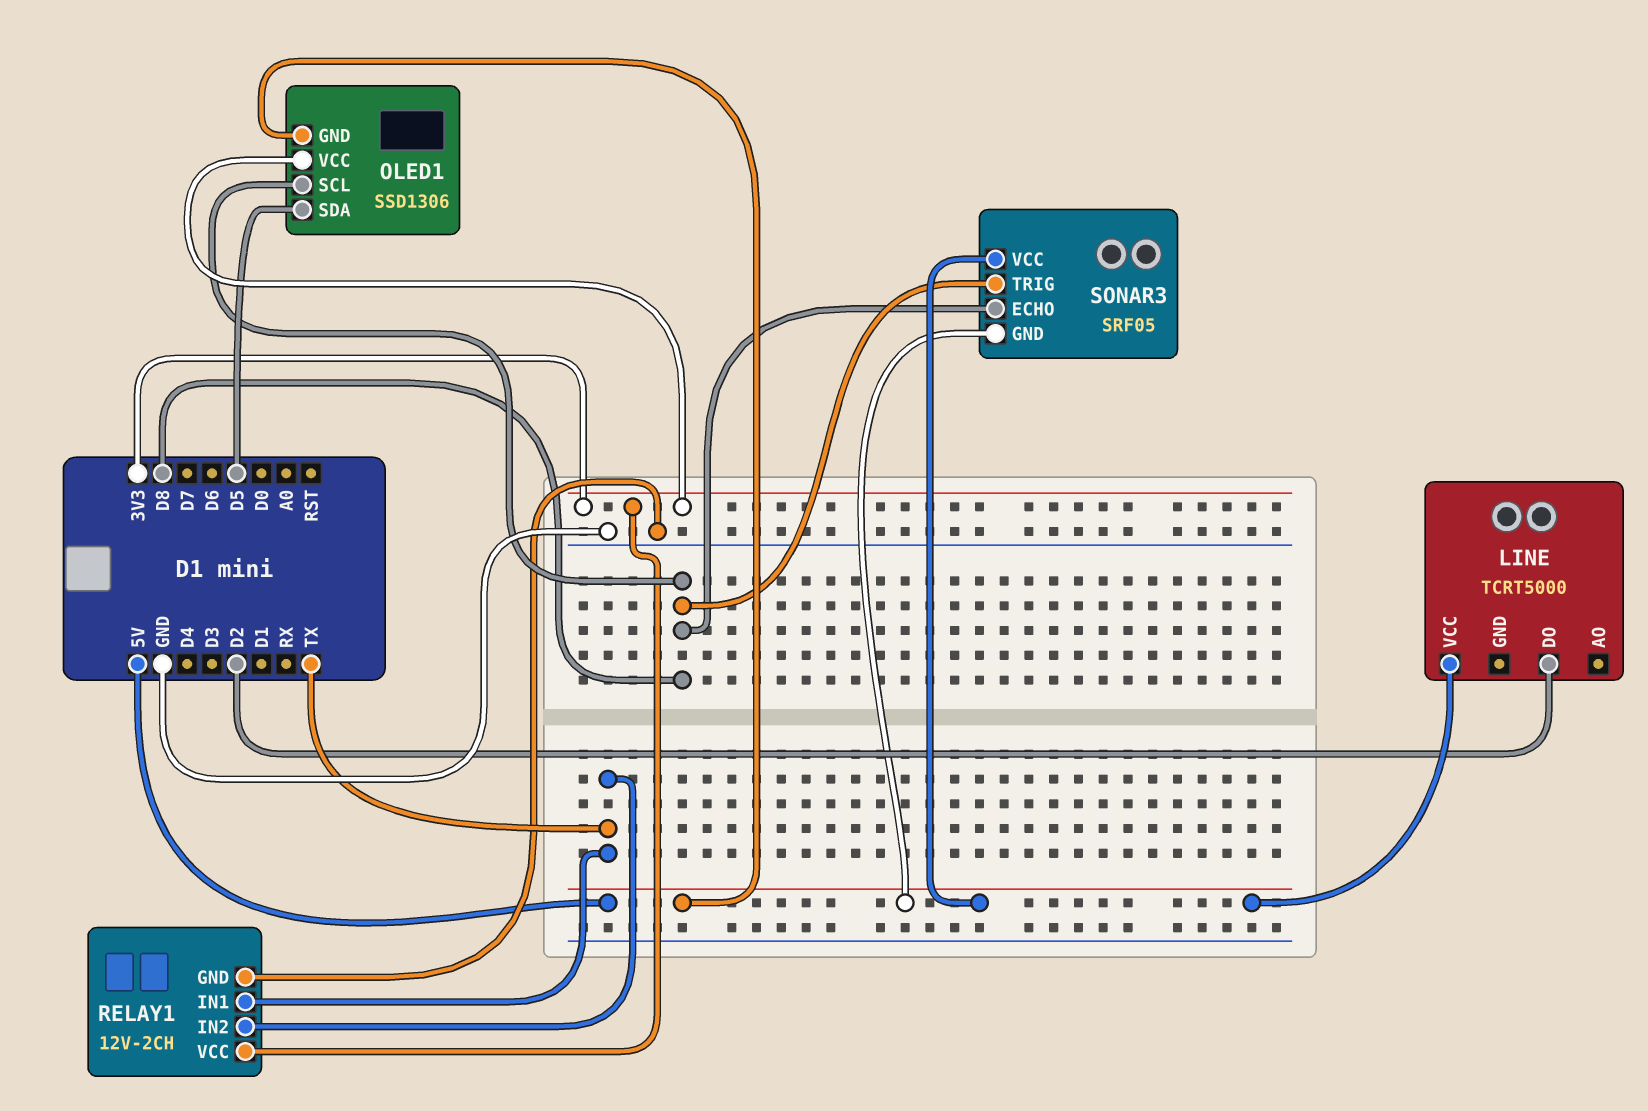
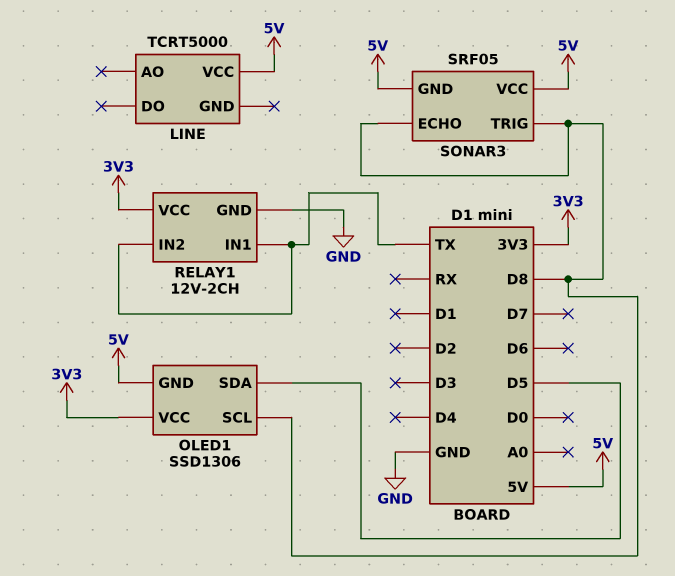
LINE pin DO: D2 -> none

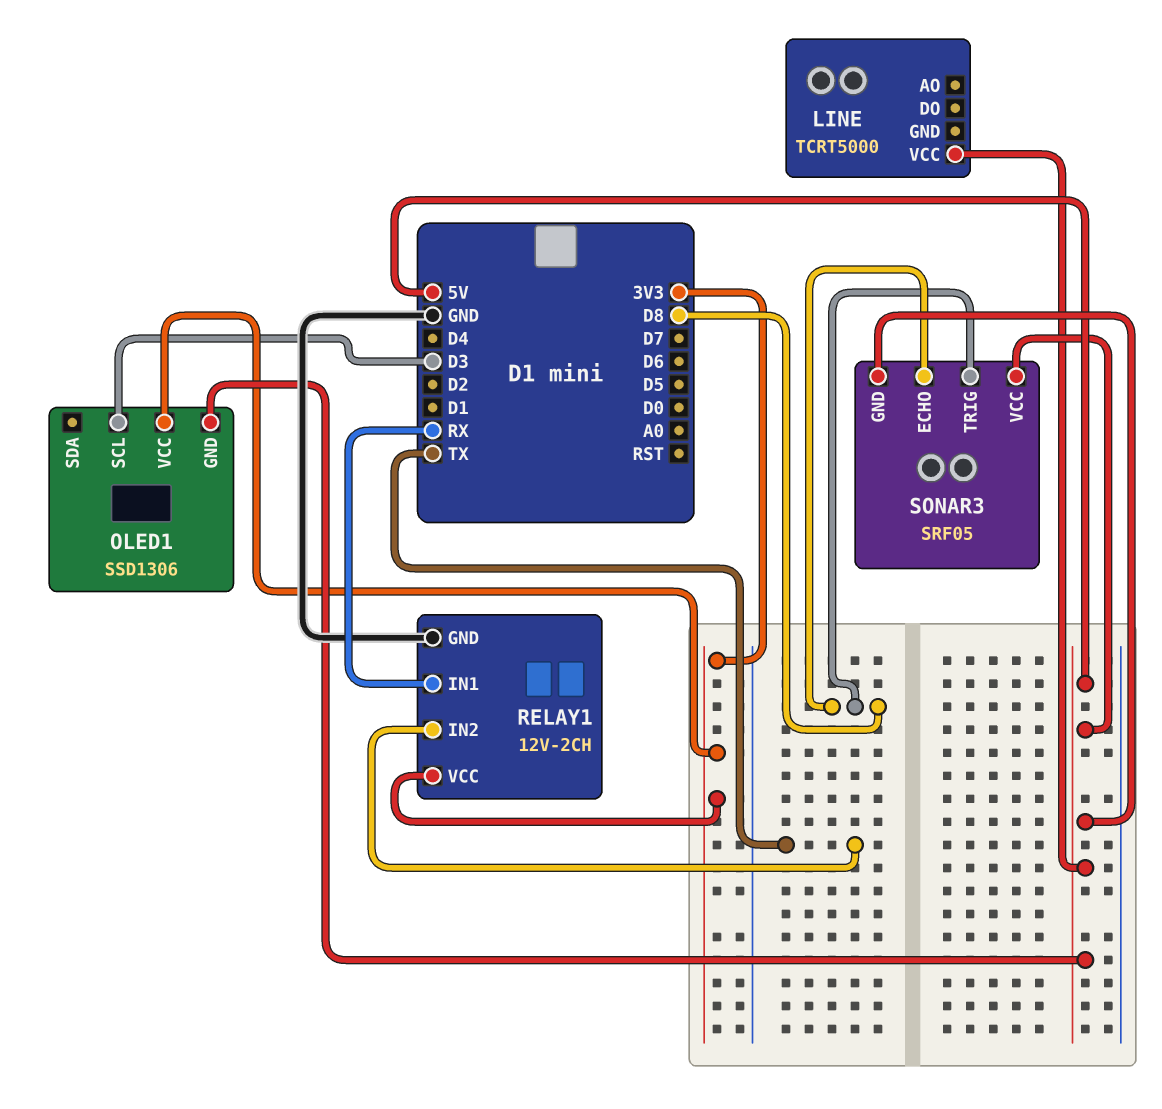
OLED1 pin SCL: D8 -> D3
OLED1 pin SDA: D5 -> none
RELAY1 pin IN1: TX -> RX

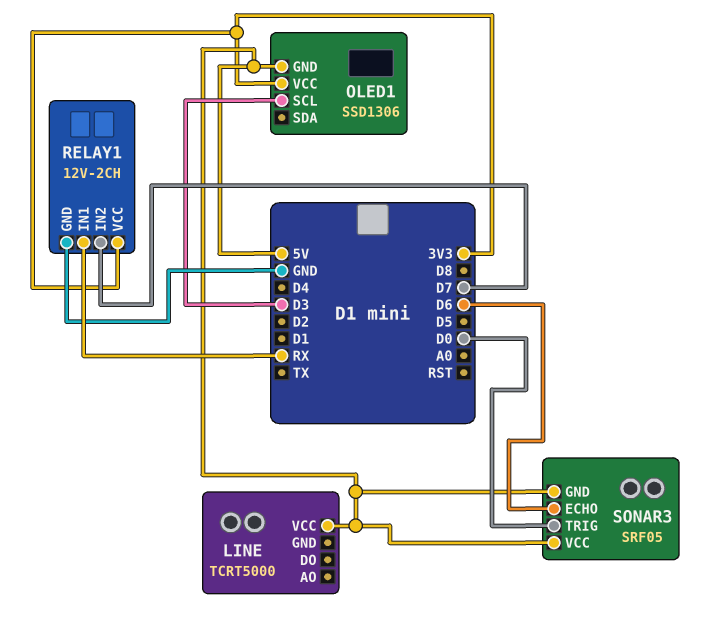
RELAY1 pin IN2: TX -> D7
SONAR3 pin ECHO: D8 -> D6
SONAR3 pin TRIG: D8 -> D0

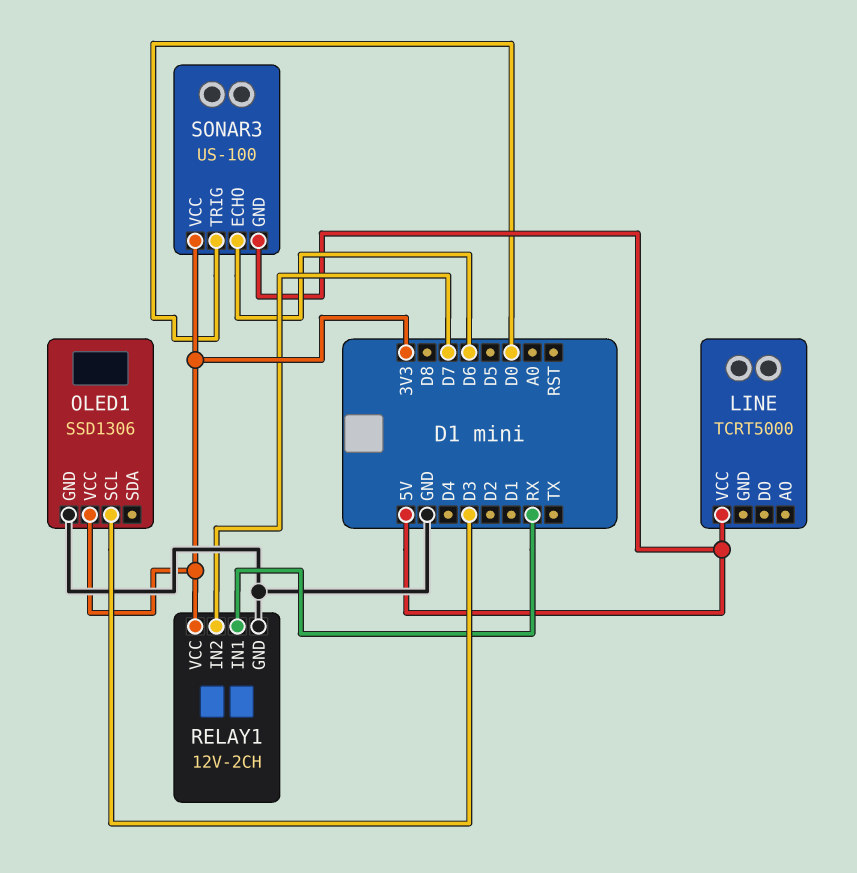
OLED1 pin GND: 5V -> GND
SONAR3: SRF05 -> US-100
SONAR3 pin VCC: 5V -> 3V3

